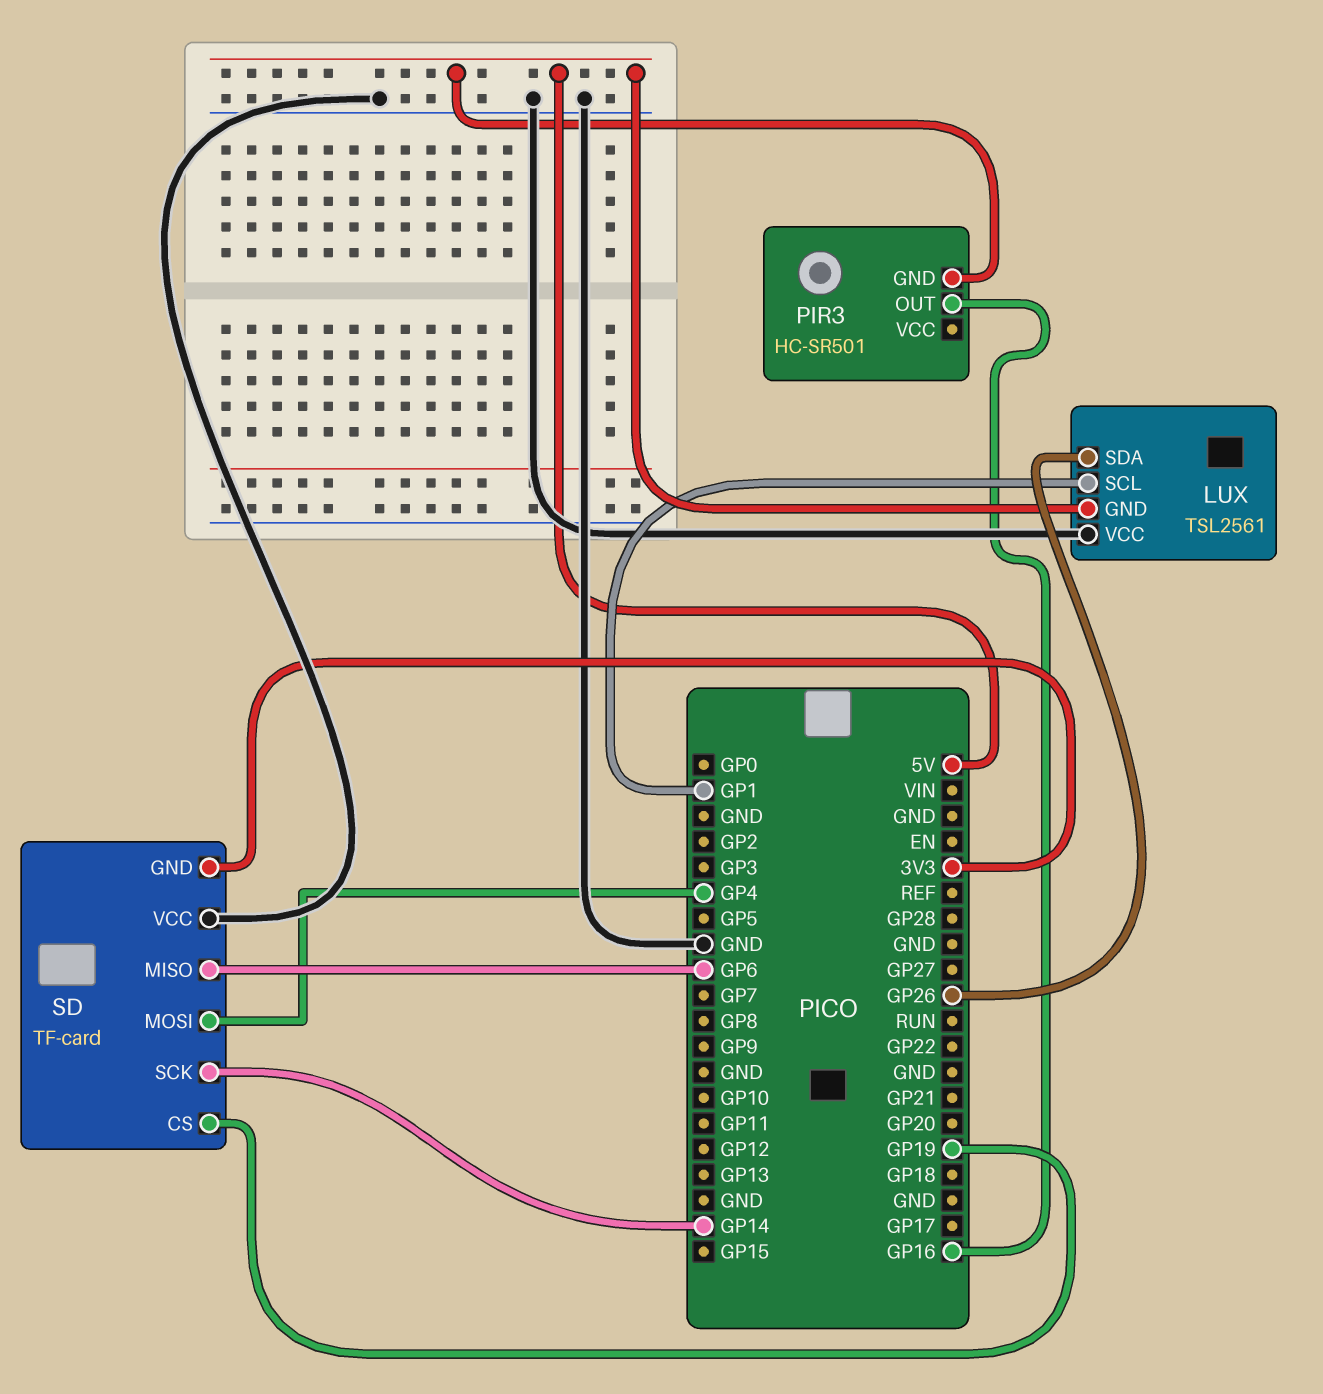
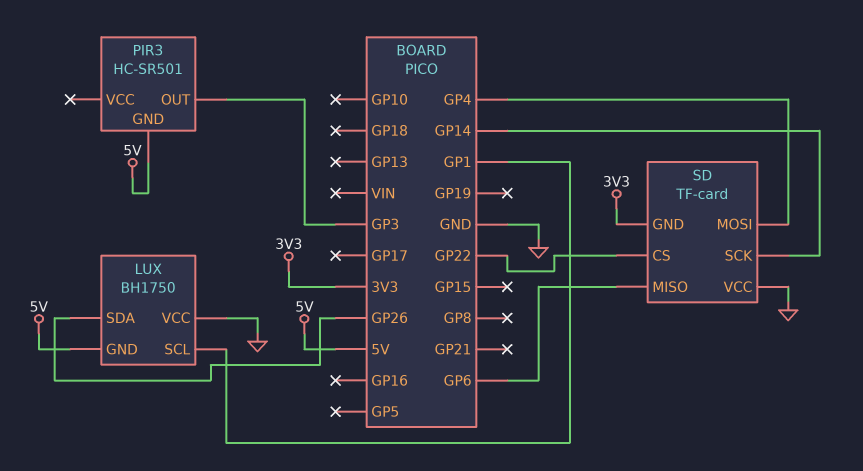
LUX: TSL2561 -> BH1750
PIR3 pin OUT: GP16 -> GP3
SD pin CS: GP19 -> GP22

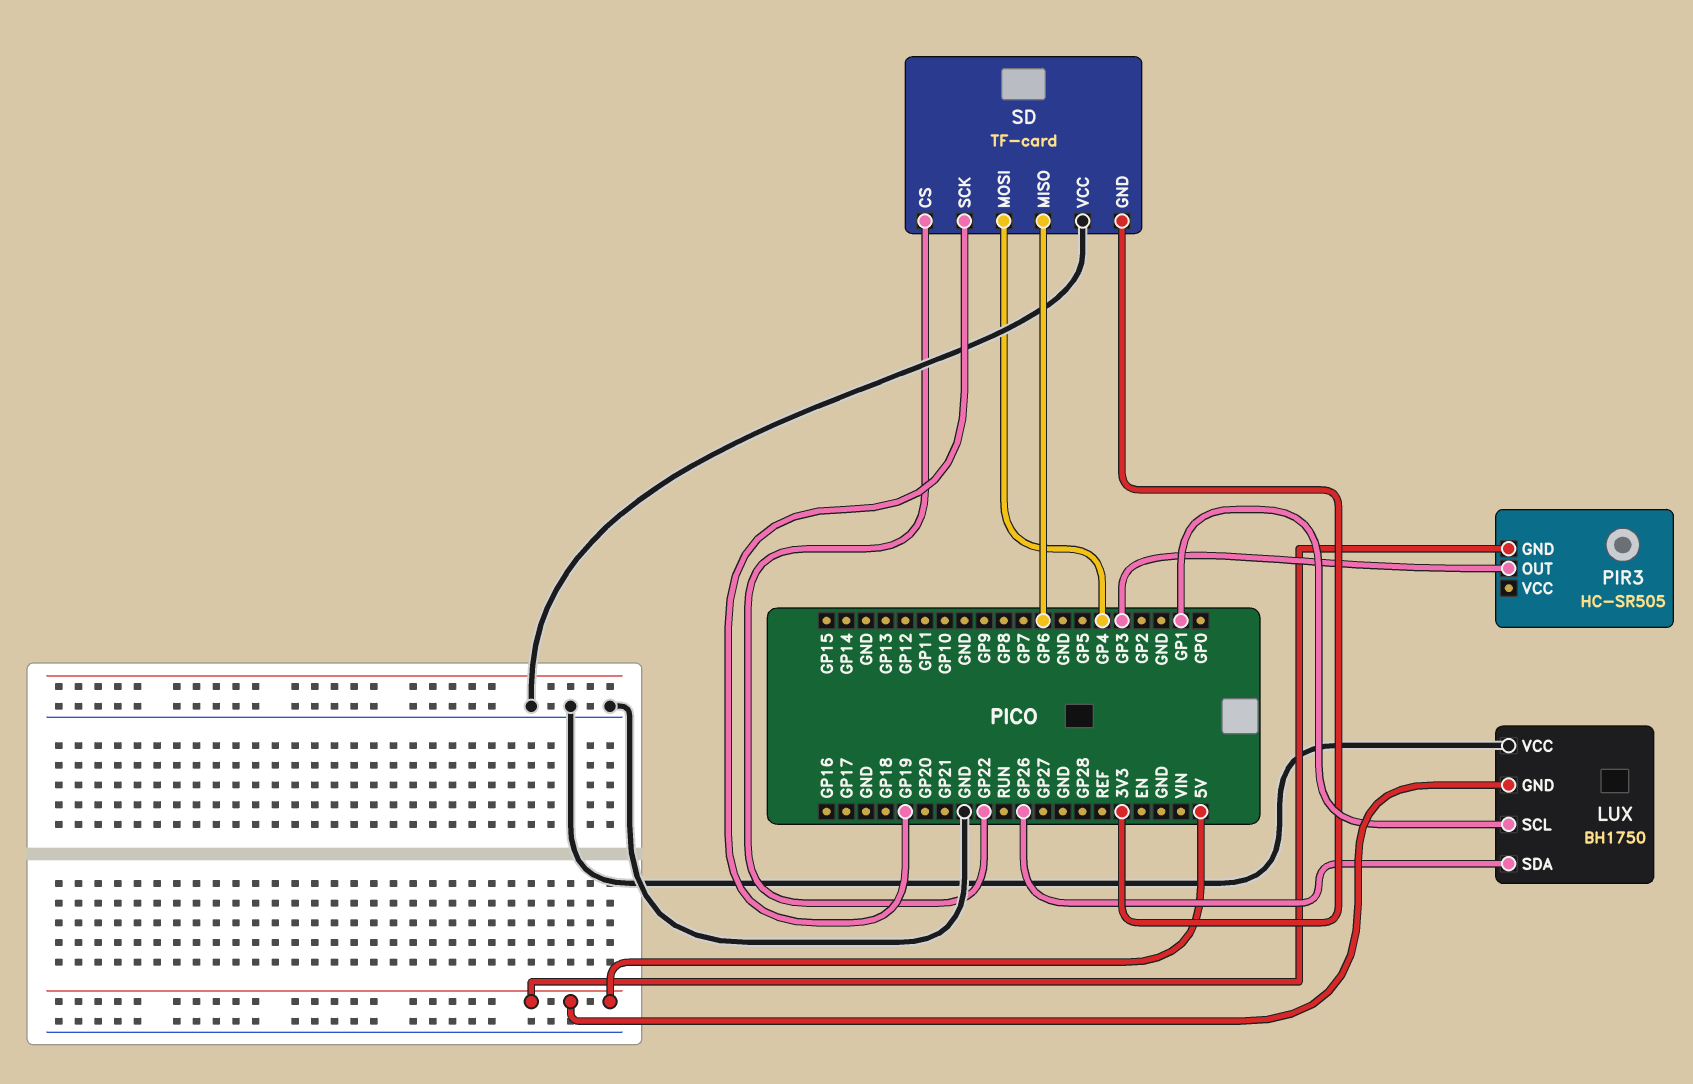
PIR3: HC-SR501 -> HC-SR505
SD pin SCK: GP14 -> GP19

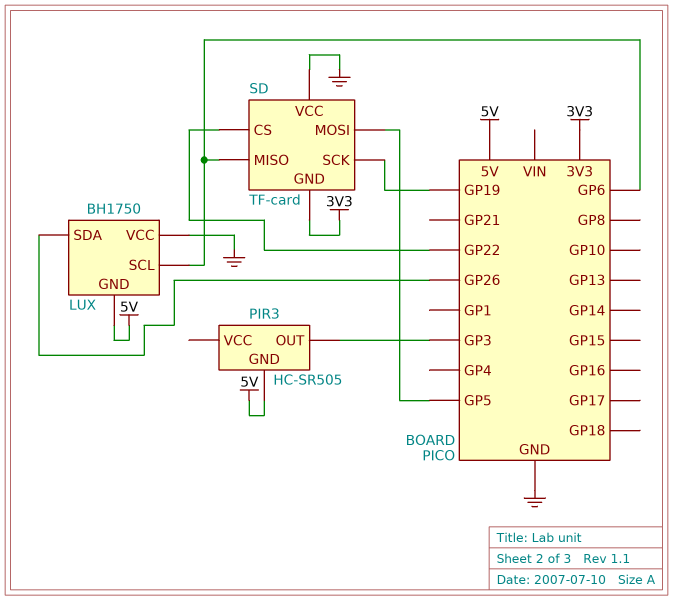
LUX pin SCL: GP1 -> GP6
SD pin MOSI: GP4 -> GP5

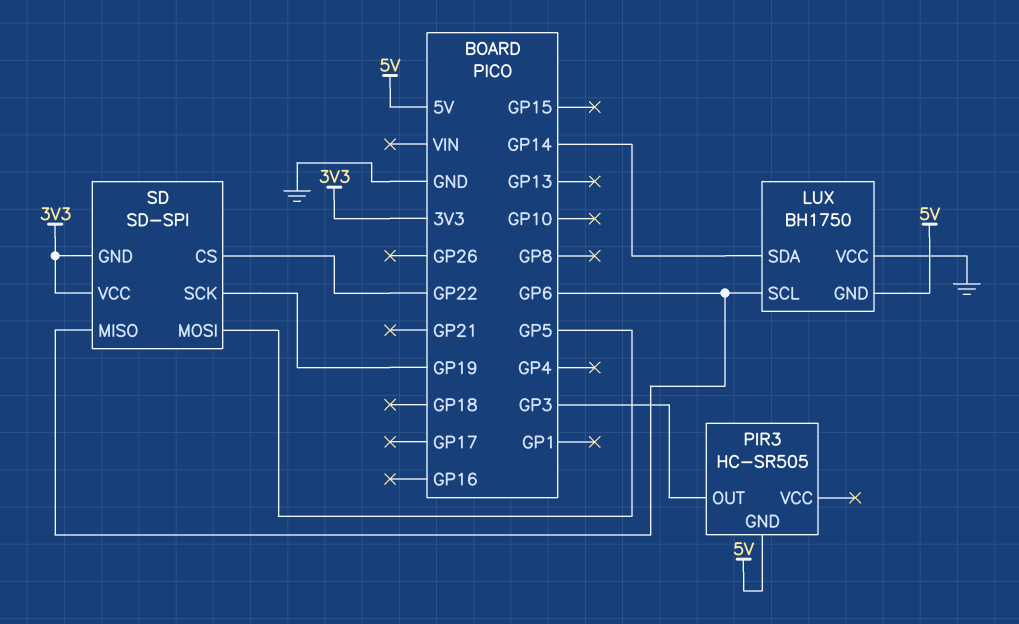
LUX pin SDA: GP26 -> GP14
SD: TF-card -> SD-SPI
SD pin VCC: GND -> 3V3

